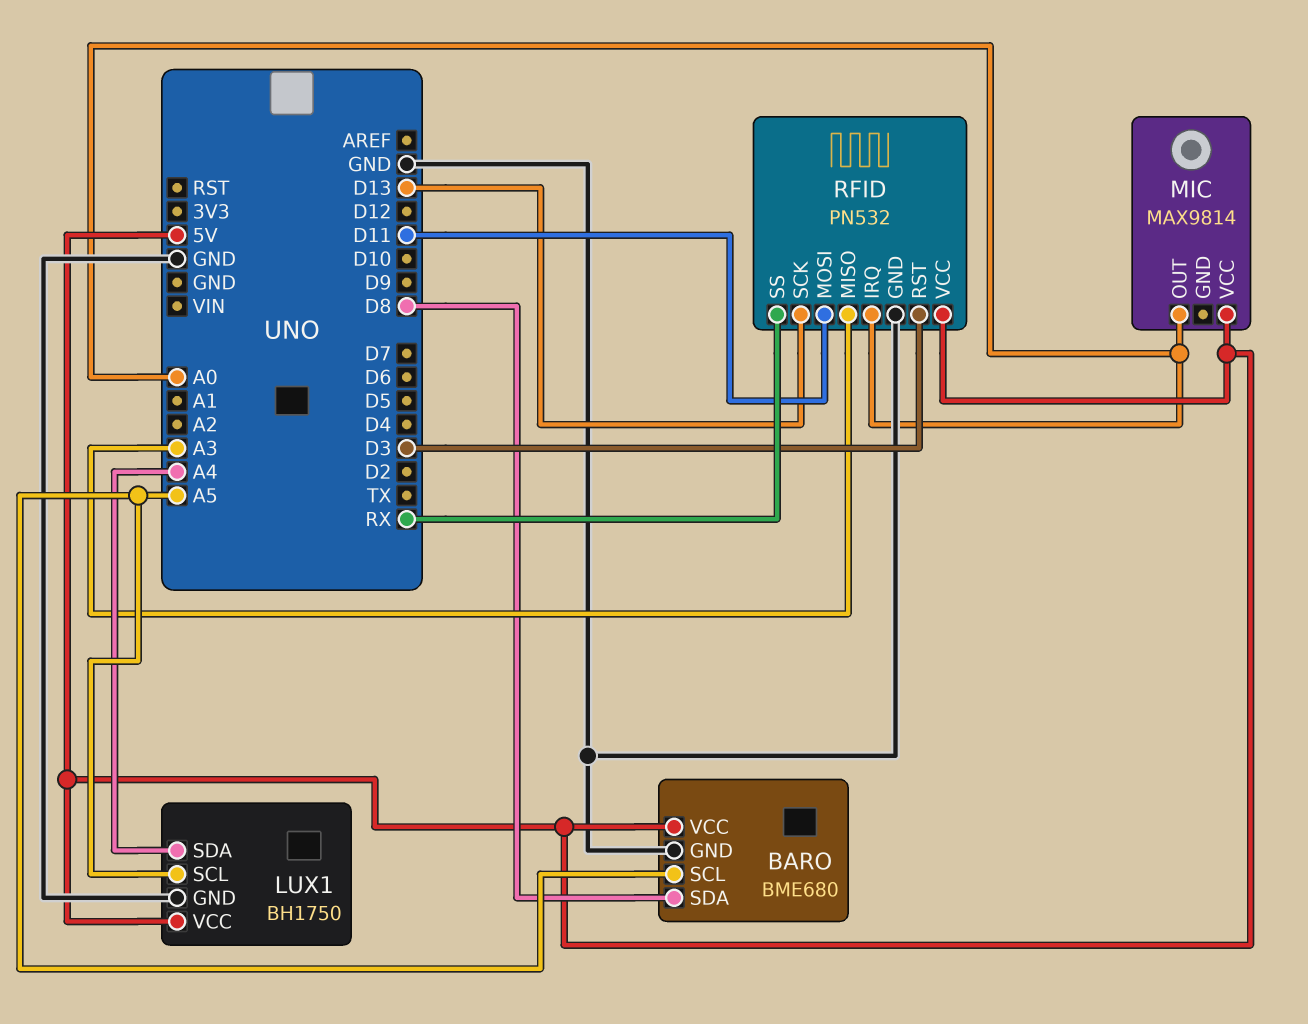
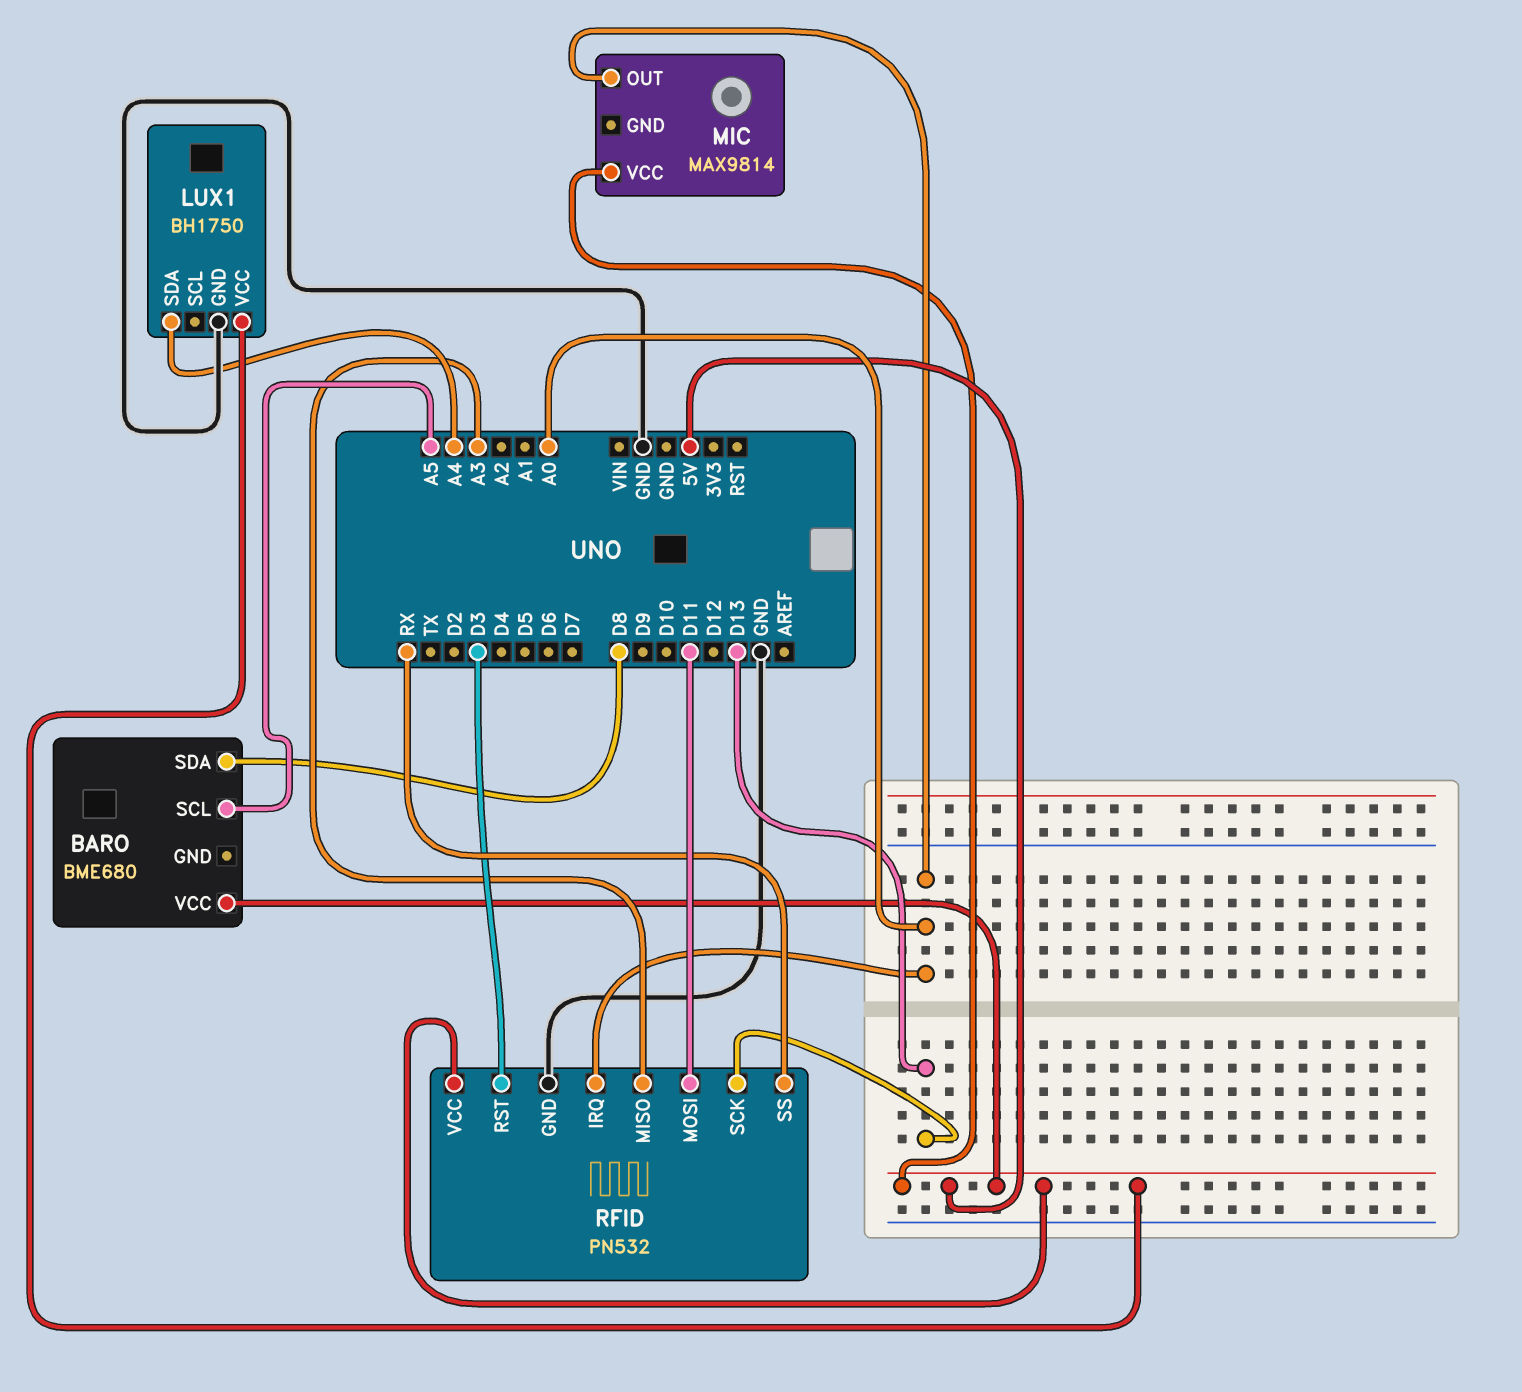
BARO pin GND: GND -> none
LUX1 pin SCL: A5 -> none

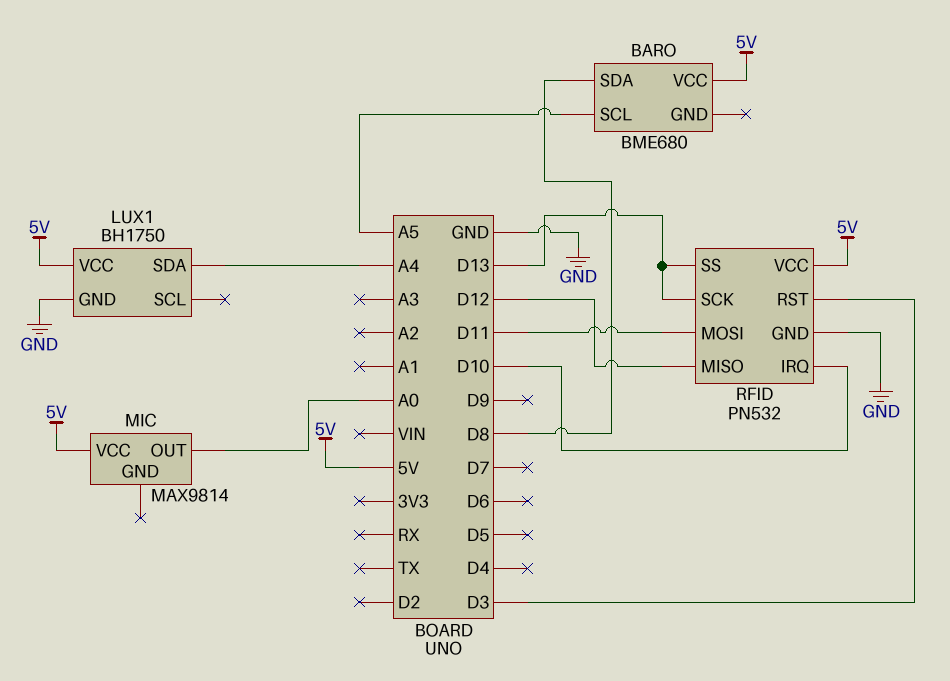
RFID pin IRQ: A0 -> D10
RFID pin MISO: A3 -> D12
RFID pin SS: RX -> D13

